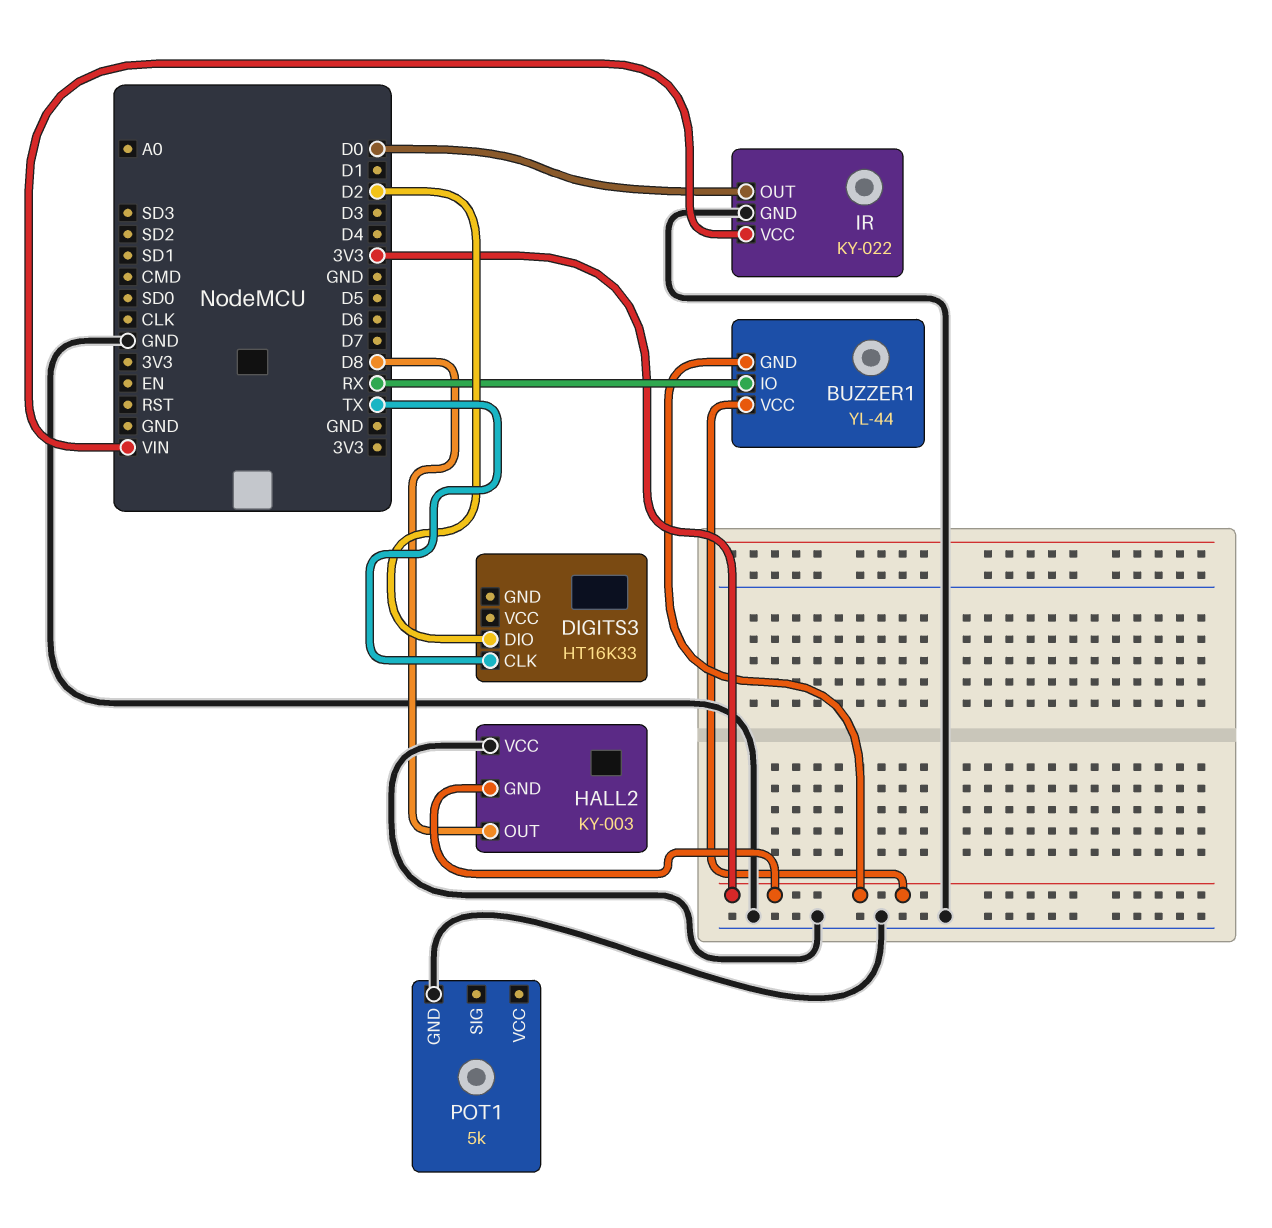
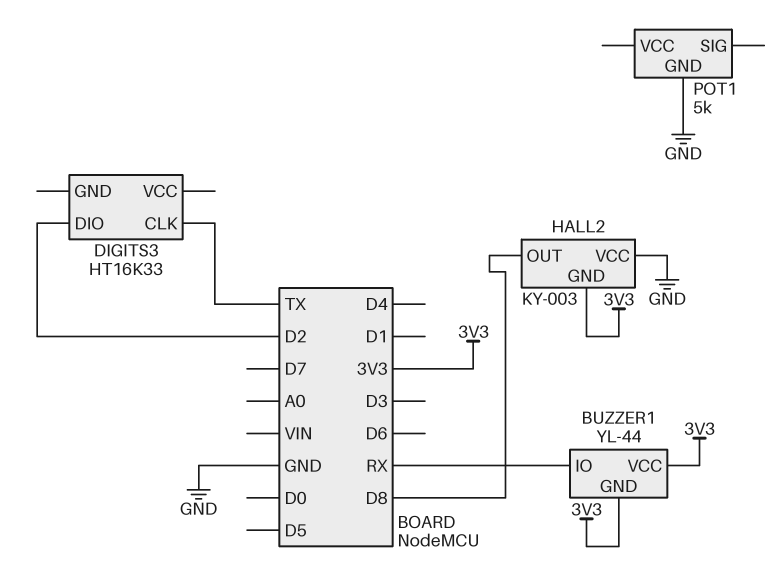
IR: KY-022 -> none
IR pin GND: GND -> none
IR pin OUT: D0 -> none
IR pin VCC: VIN -> none

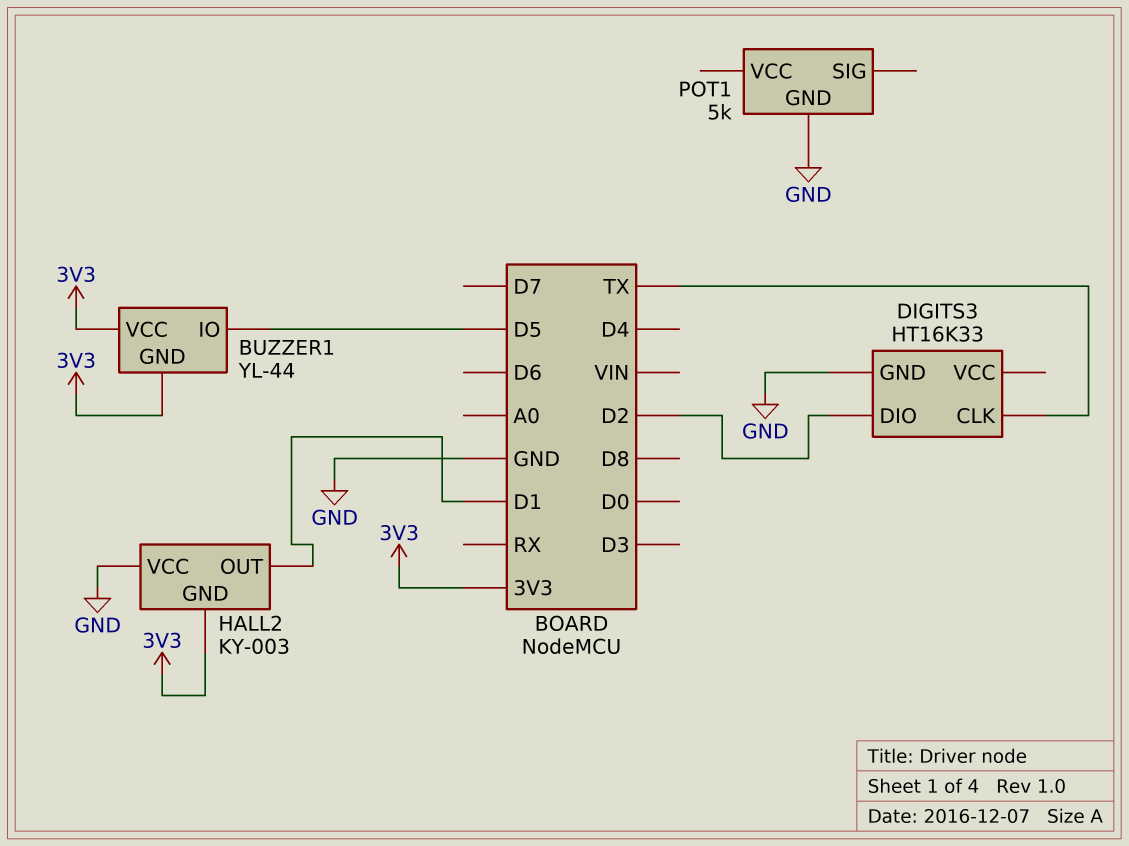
BUZZER1 pin IO: RX -> D5
DIGITS3 pin GND: none -> GND
HALL2 pin OUT: D8 -> D1

